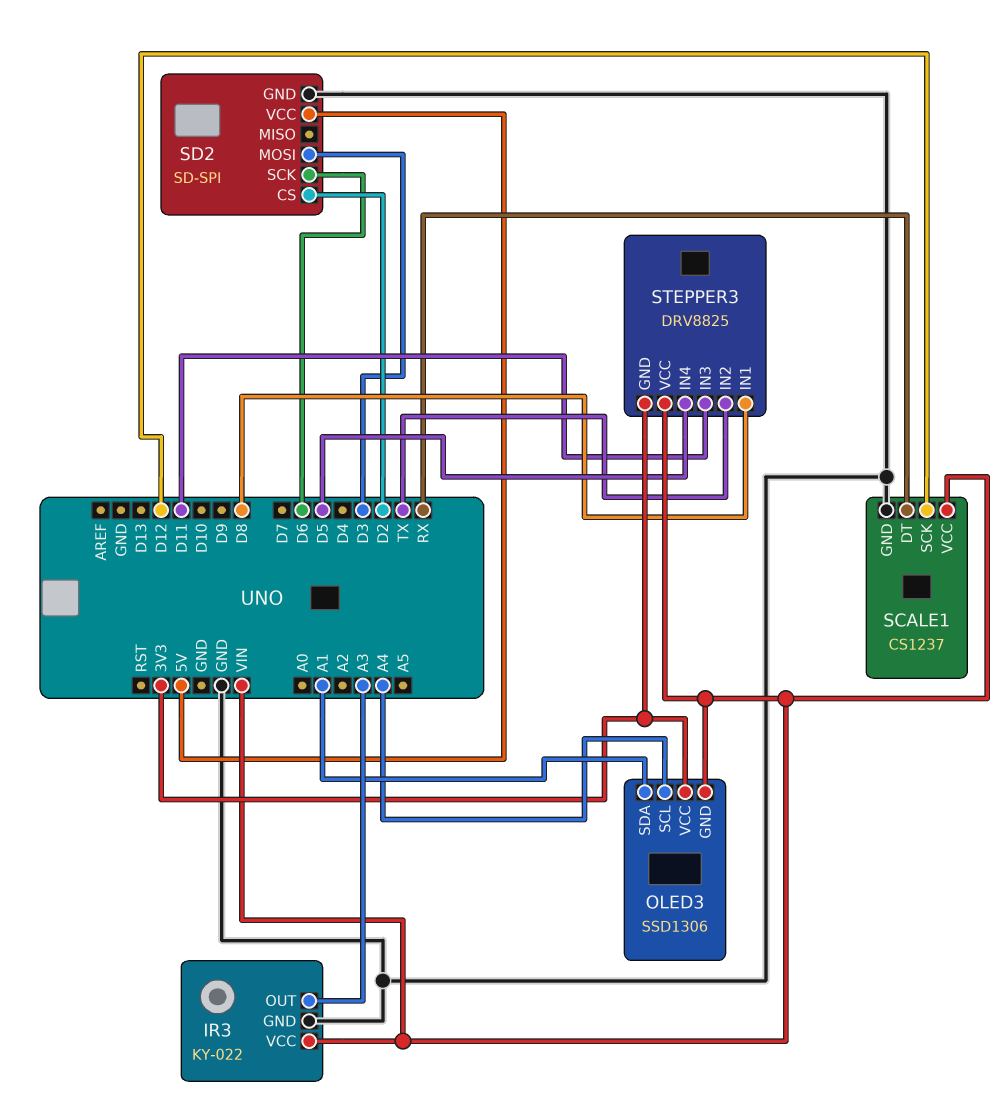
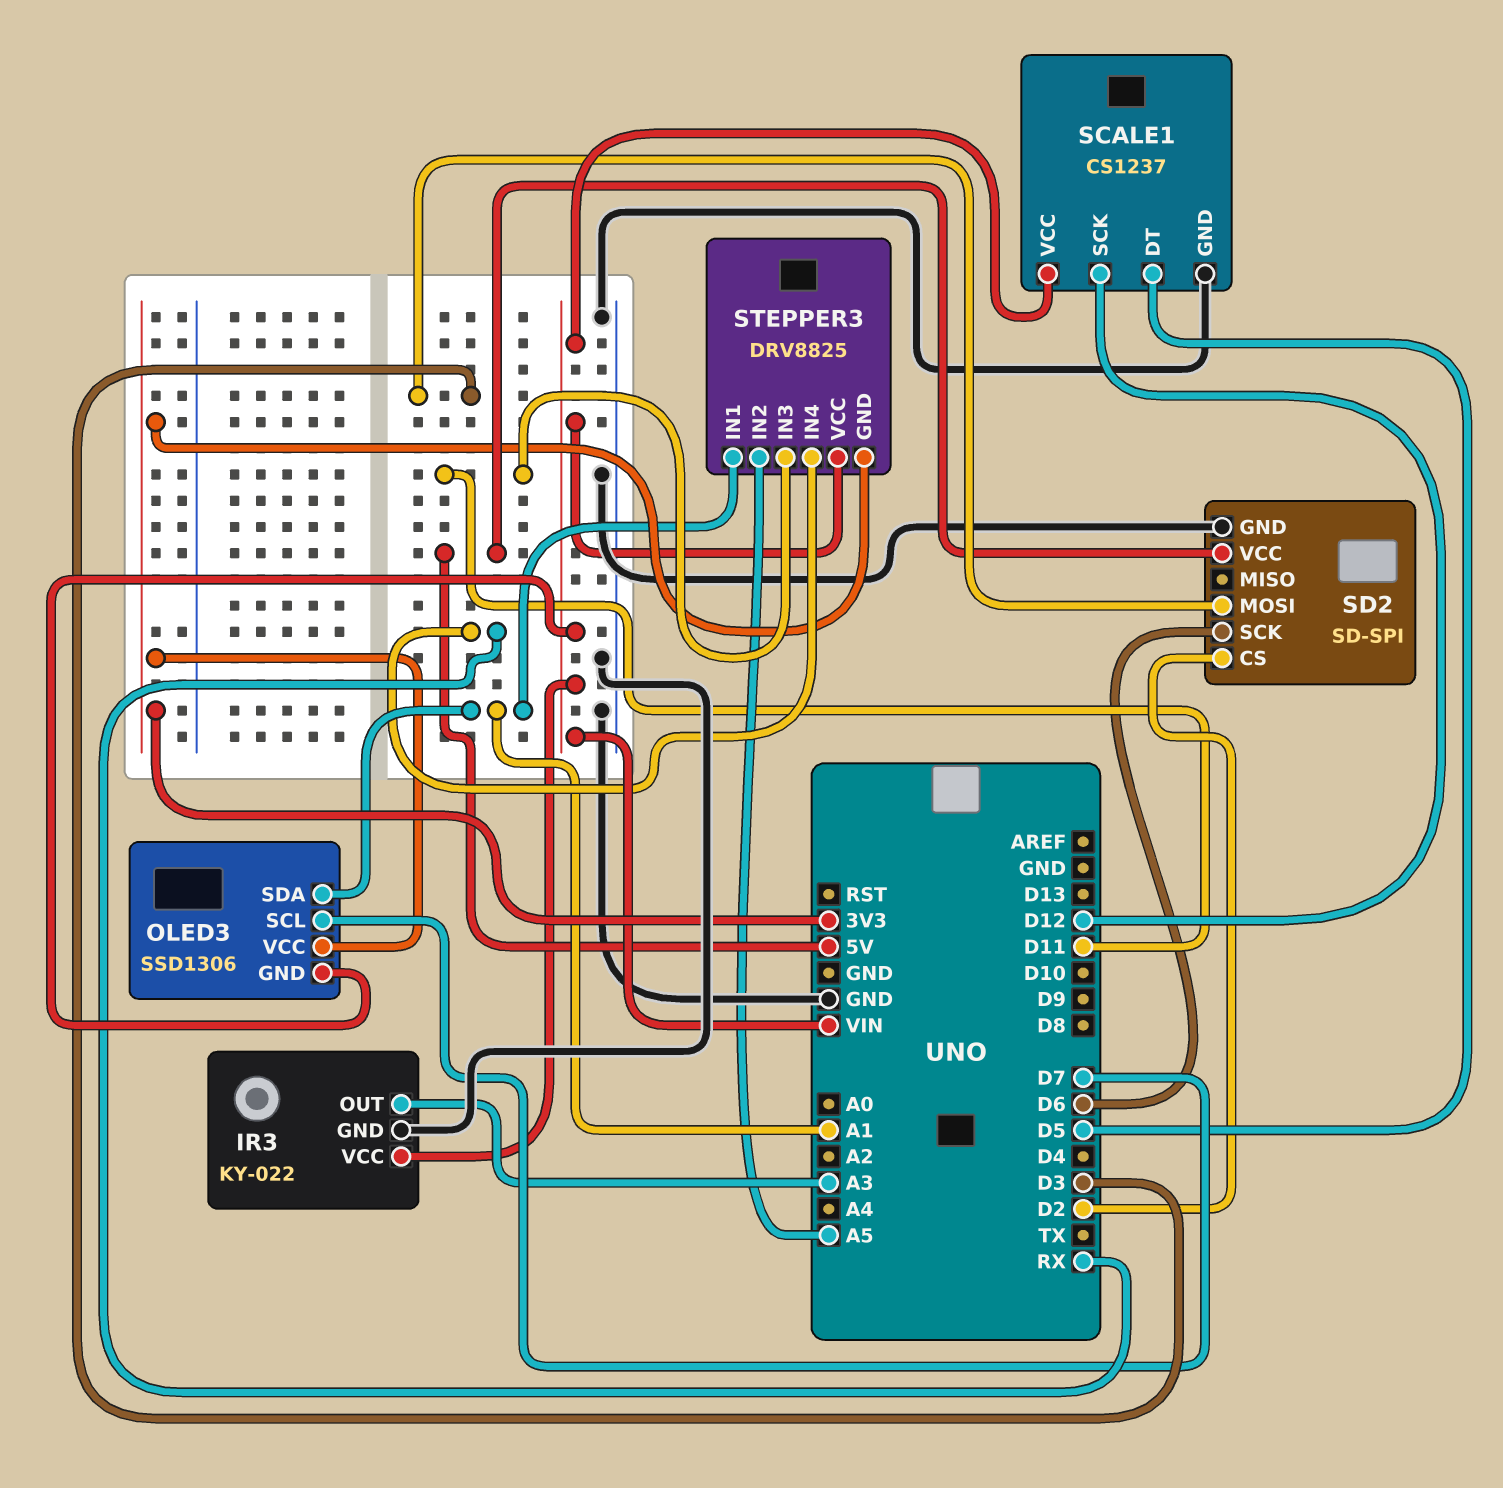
OLED3 pin SCL: A4 -> D7
SCALE1 pin DT: RX -> D5
STEPPER3 pin IN1: D8 -> A1
STEPPER3 pin IN2: TX -> A5
STEPPER3 pin IN4: D5 -> RX

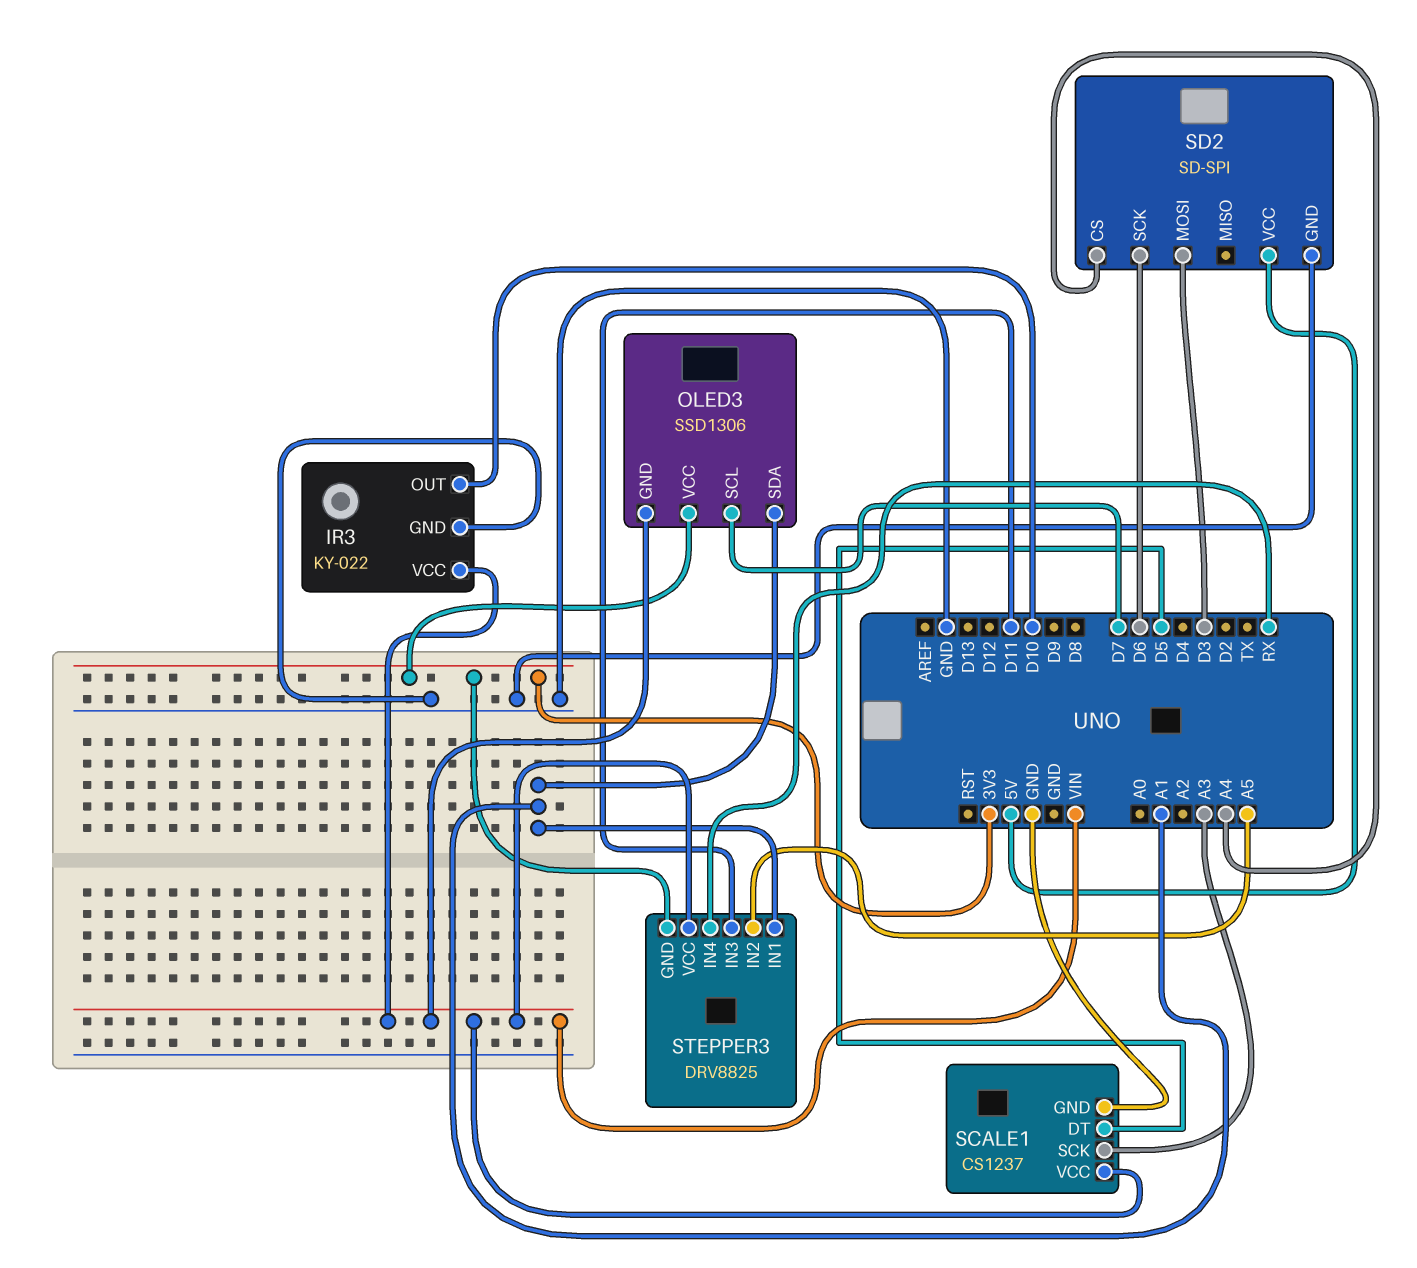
IR3 pin OUT: A3 -> D10
SCALE1 pin SCK: D12 -> A3
SD2 pin CS: D2 -> A4

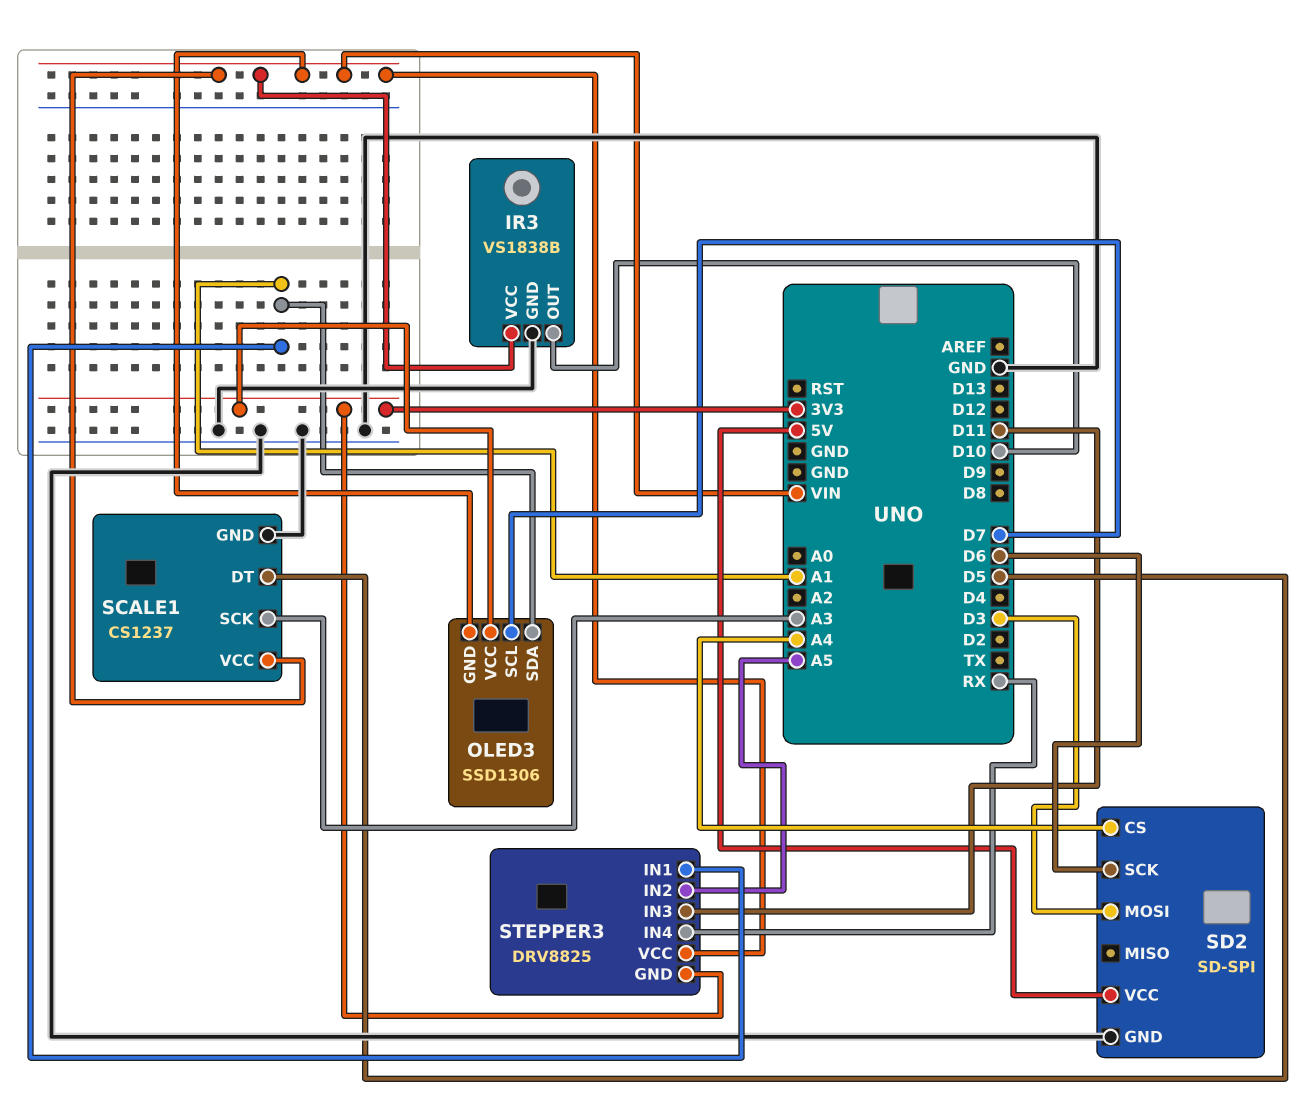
IR3: KY-022 -> VS1838B

